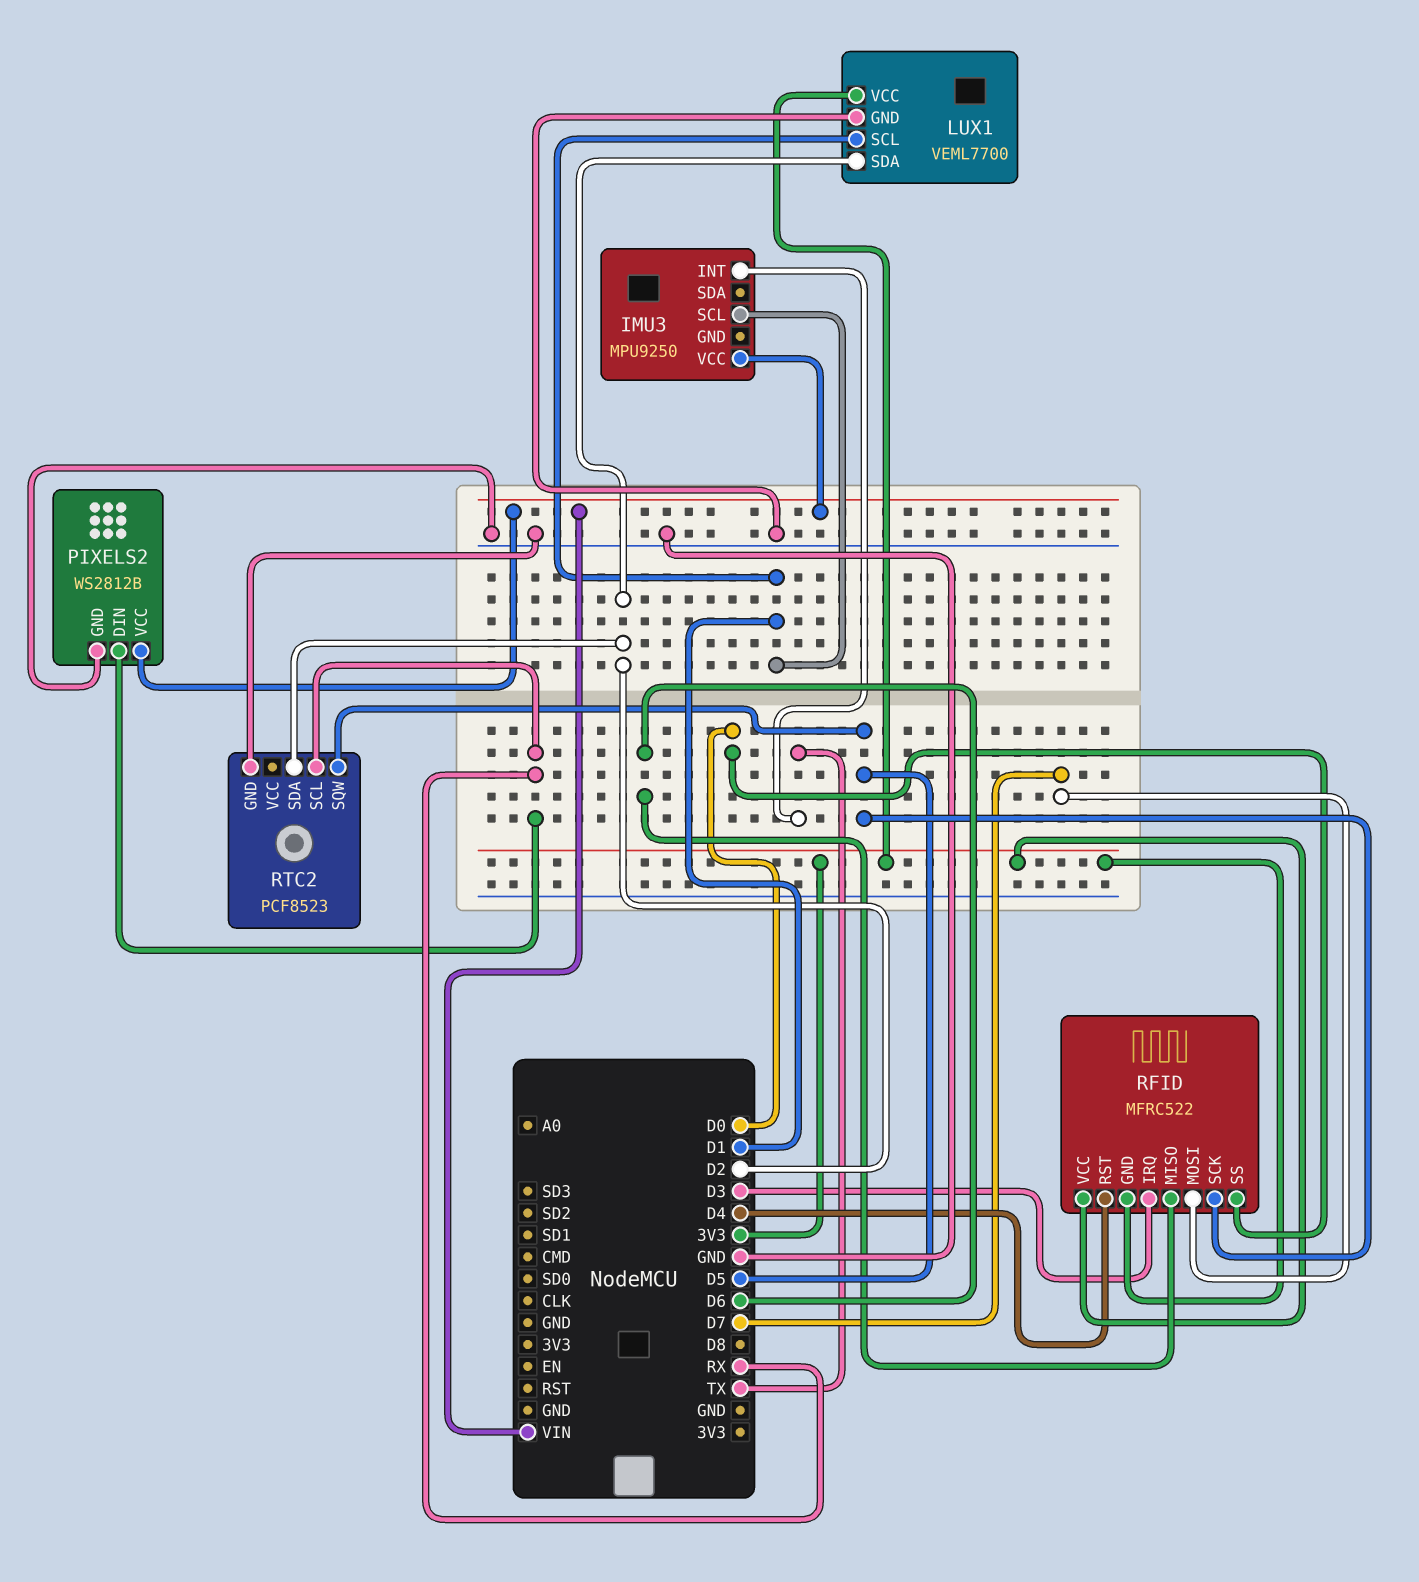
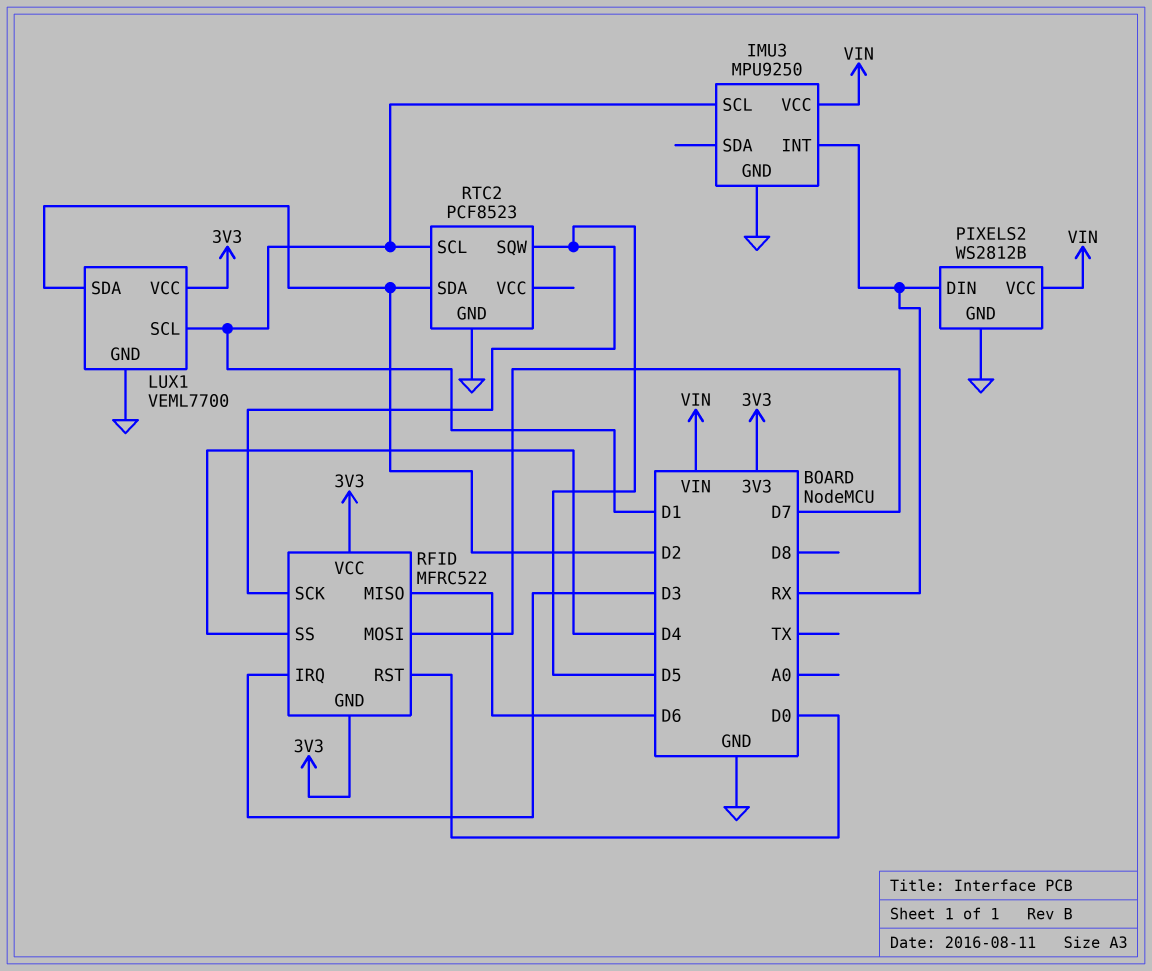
IMU3 pin GND: none -> GND
IMU3 pin INT: TX -> RX
RFID pin RST: D4 -> D0
RFID pin SS: D0 -> D4
RTC2 pin SCL: RX -> D1

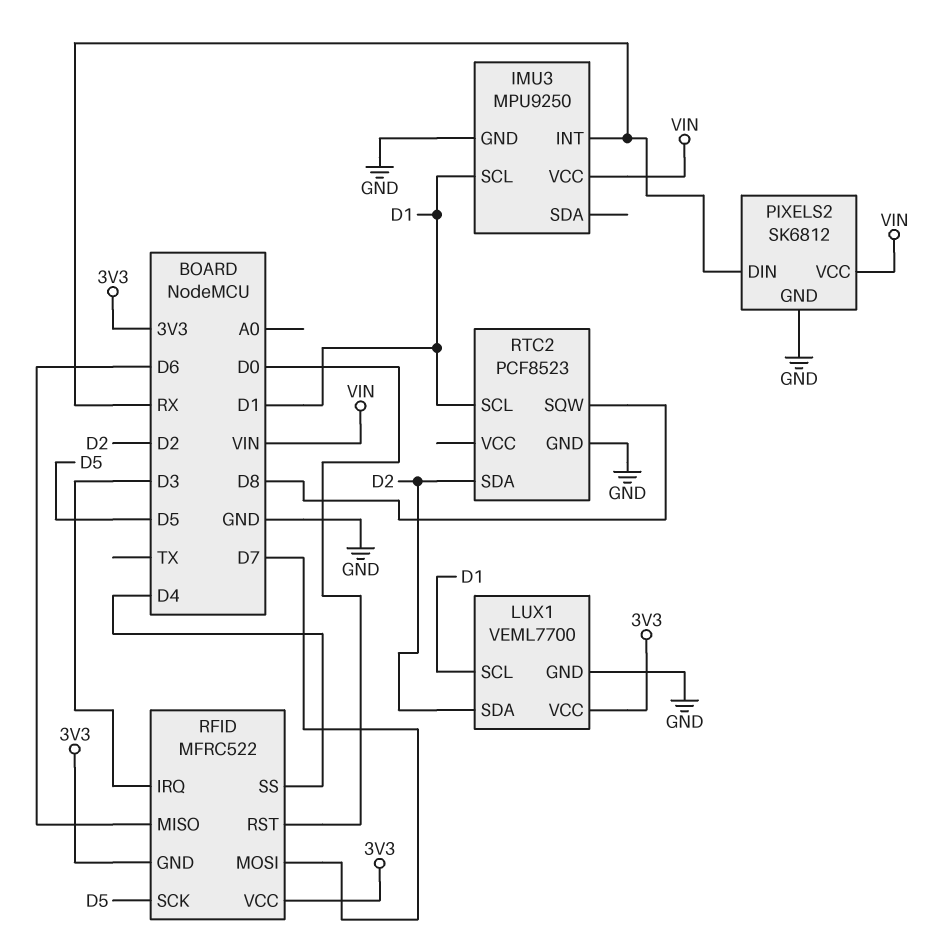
PIXELS2: WS2812B -> SK6812
RTC2 pin SQW: D5 -> D8

